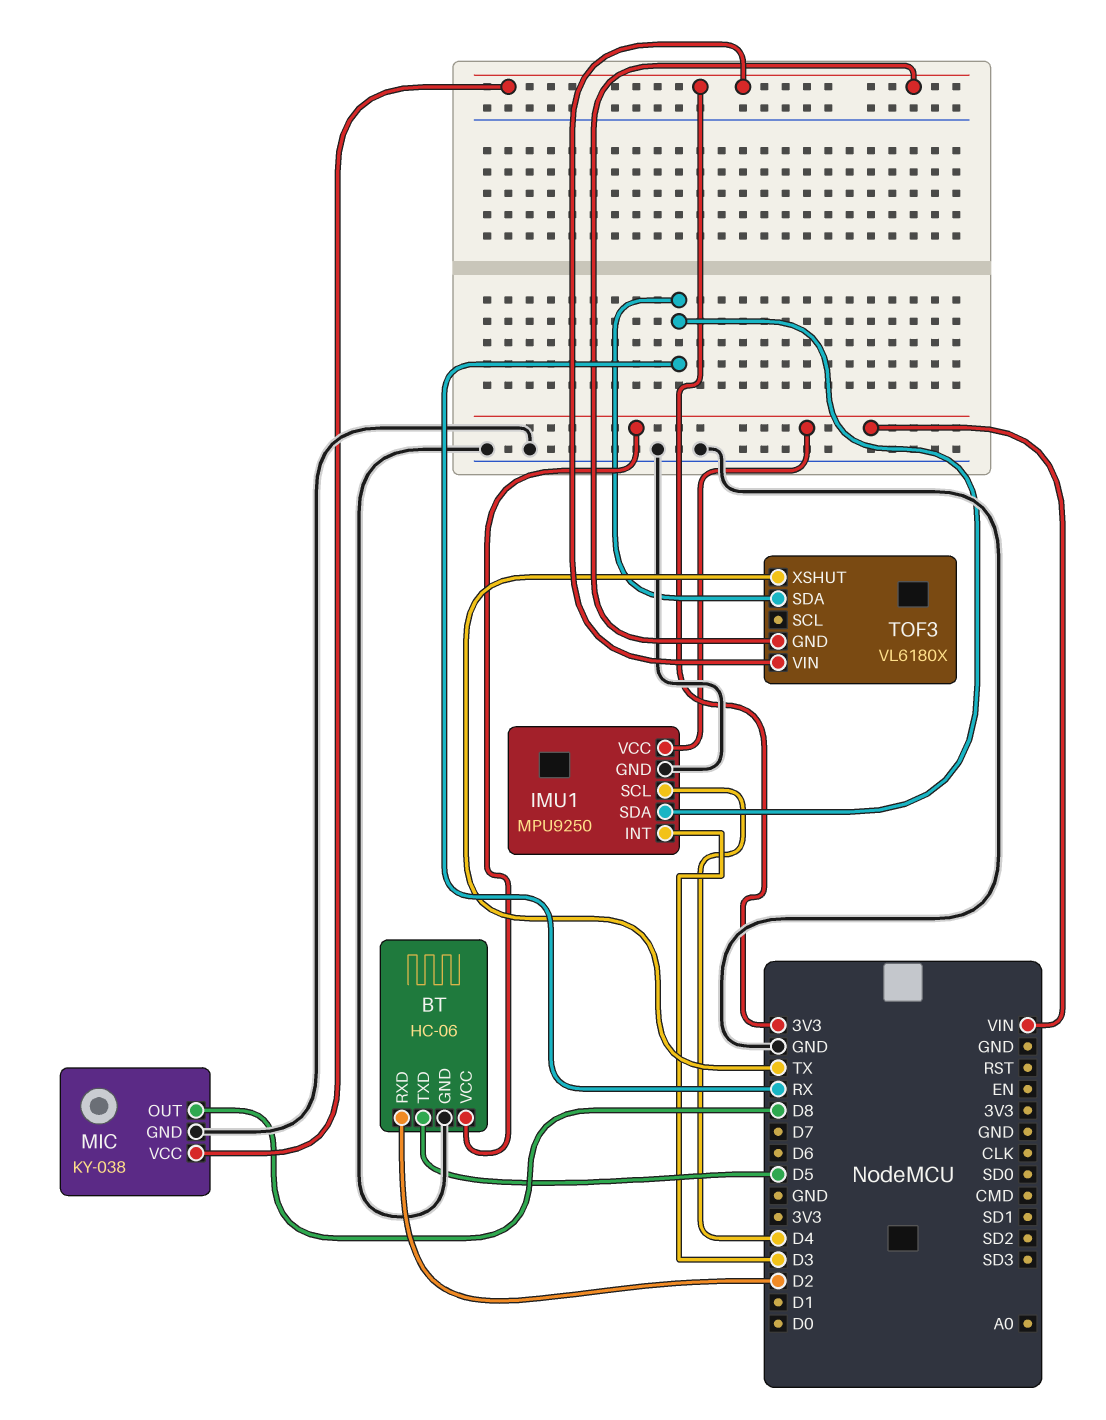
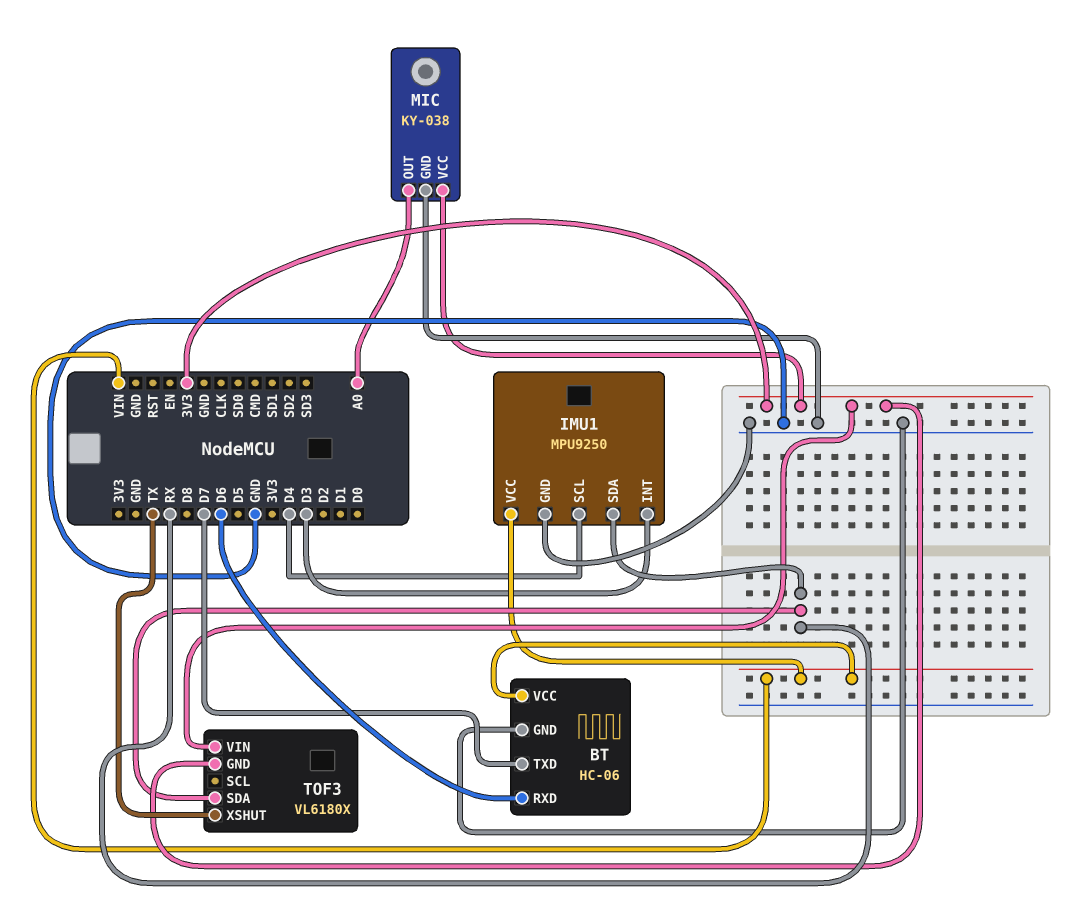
BT pin RXD: D2 -> D6
BT pin TXD: D5 -> D7
MIC pin OUT: D8 -> A0

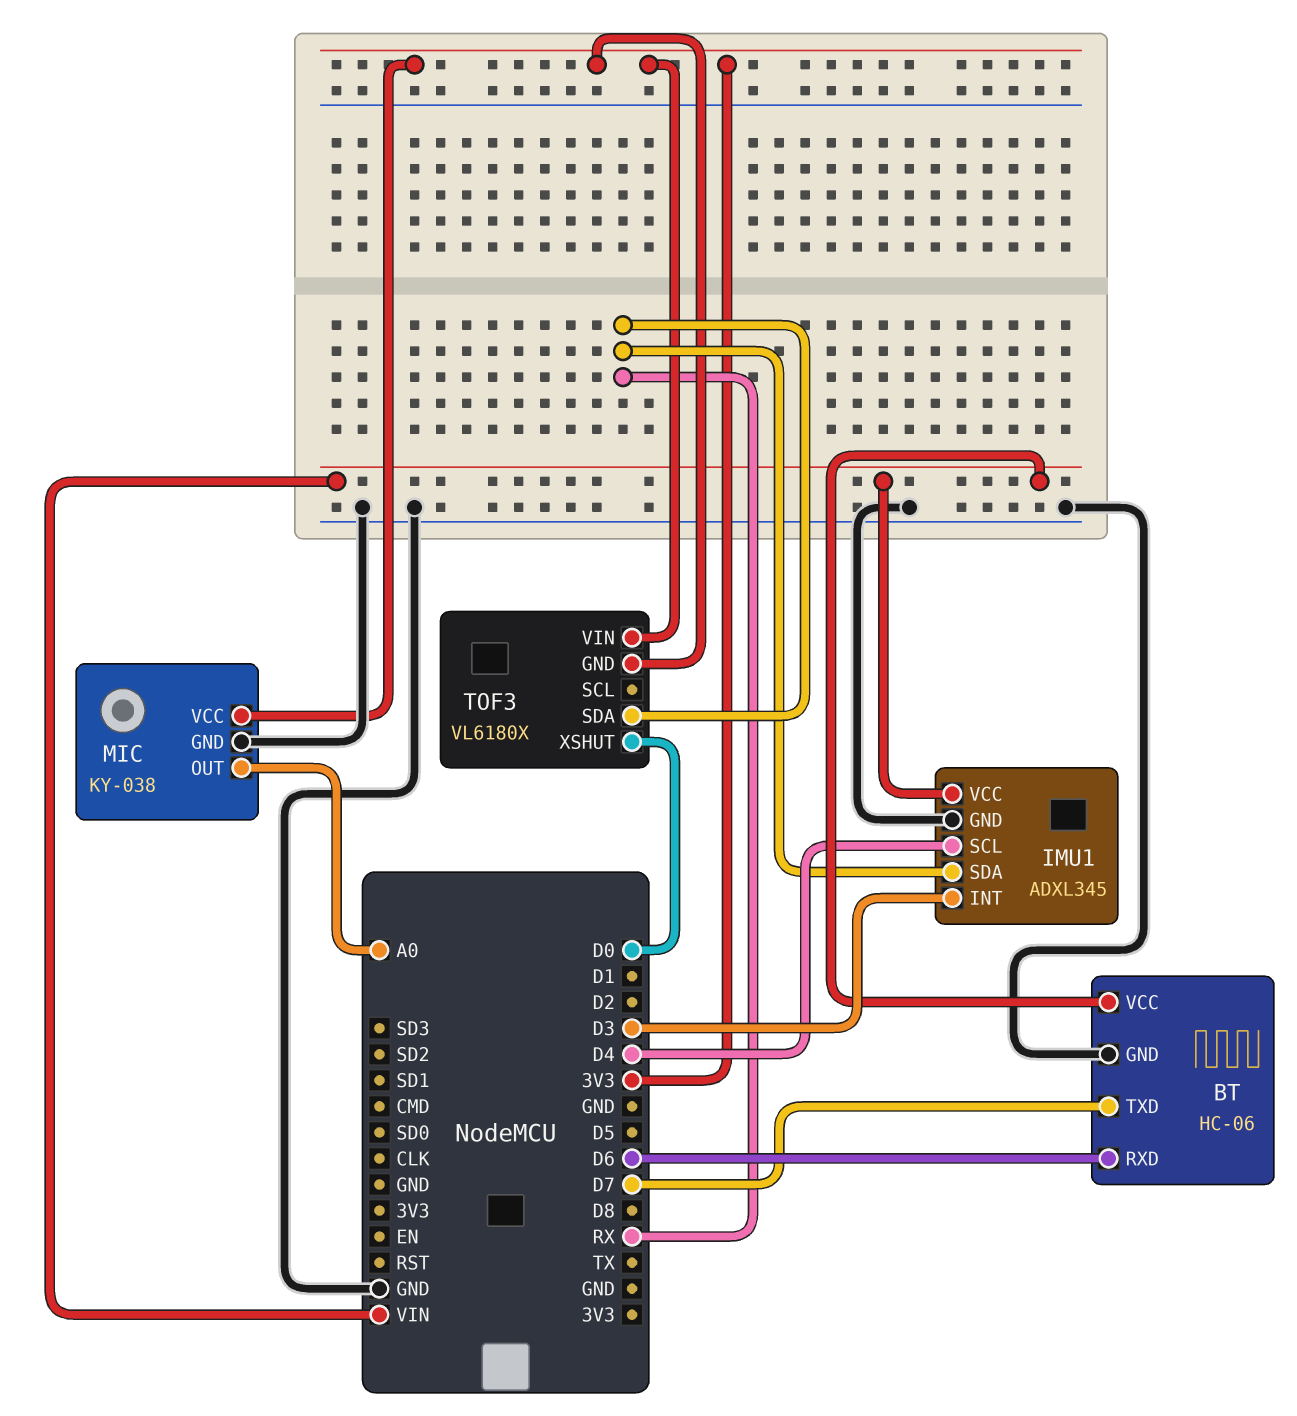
IMU1: MPU9250 -> ADXL345
TOF3 pin XSHUT: TX -> D0

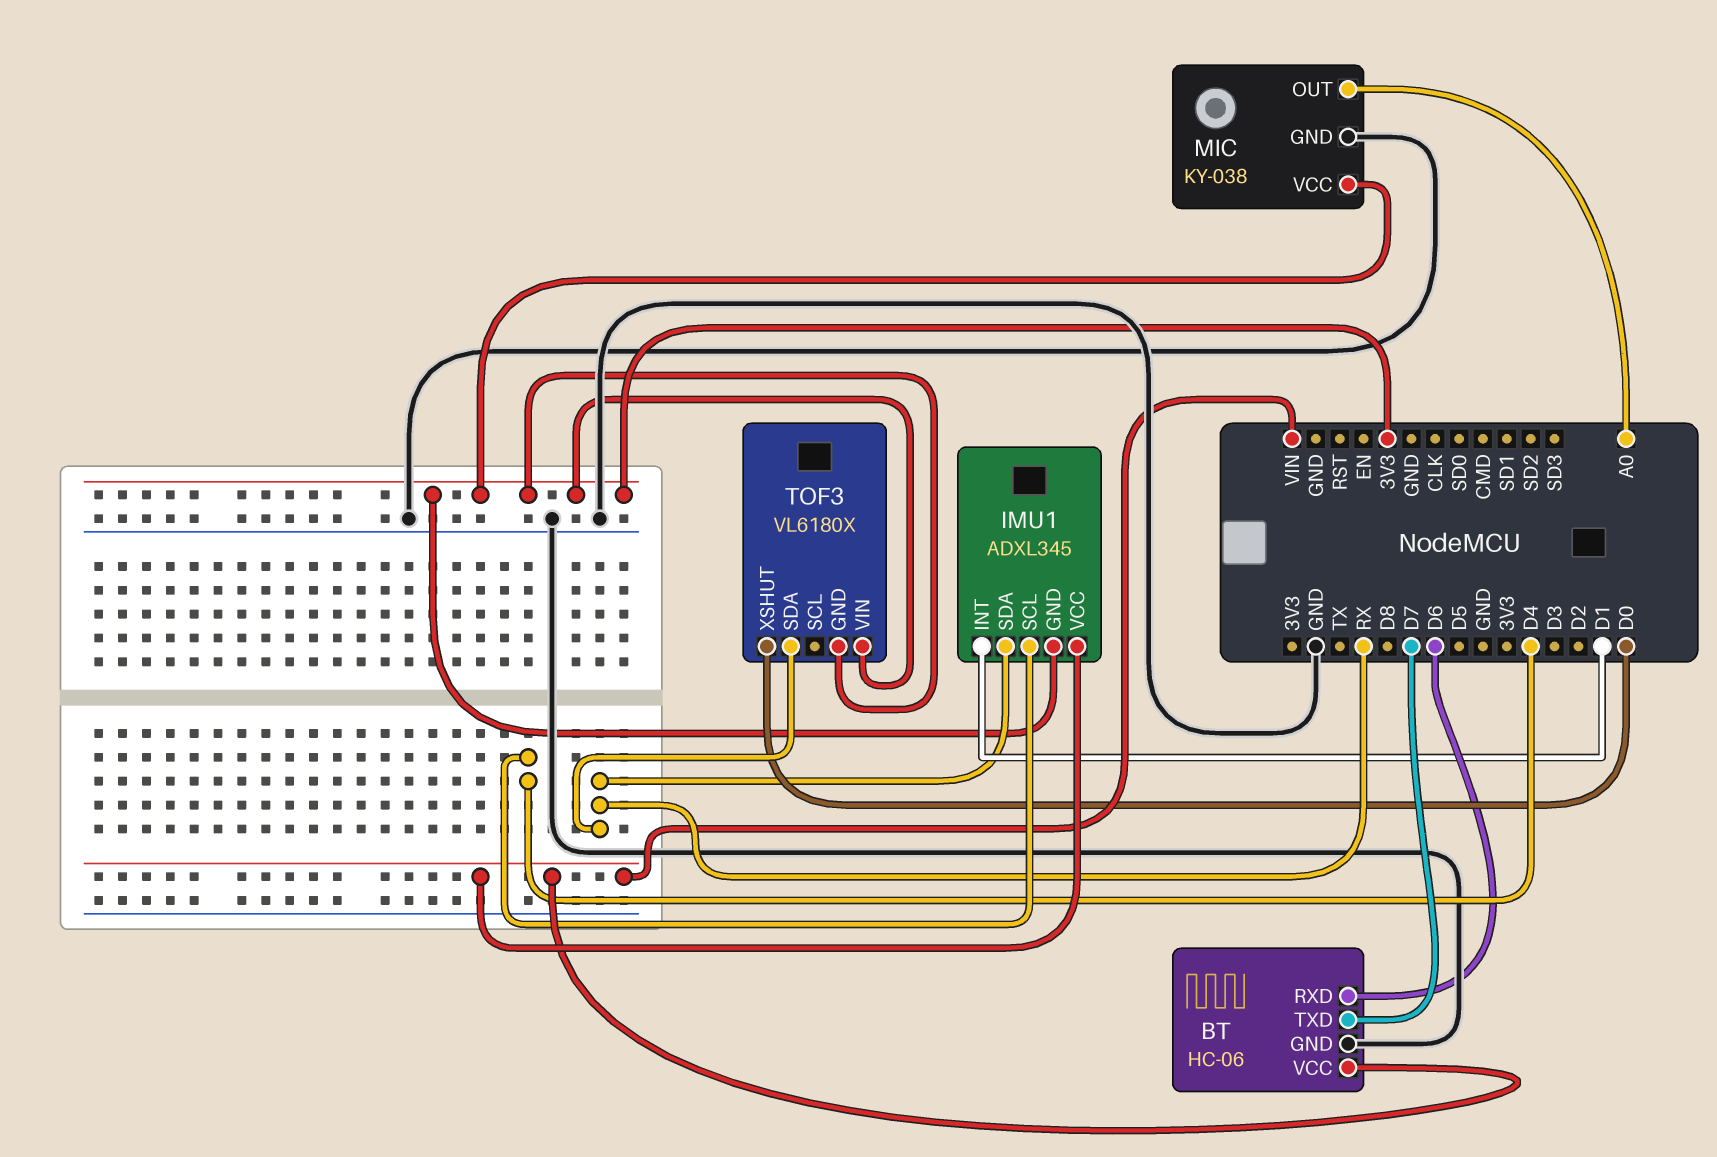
IMU1 pin GND: GND -> 3V3
IMU1 pin INT: D3 -> D1

